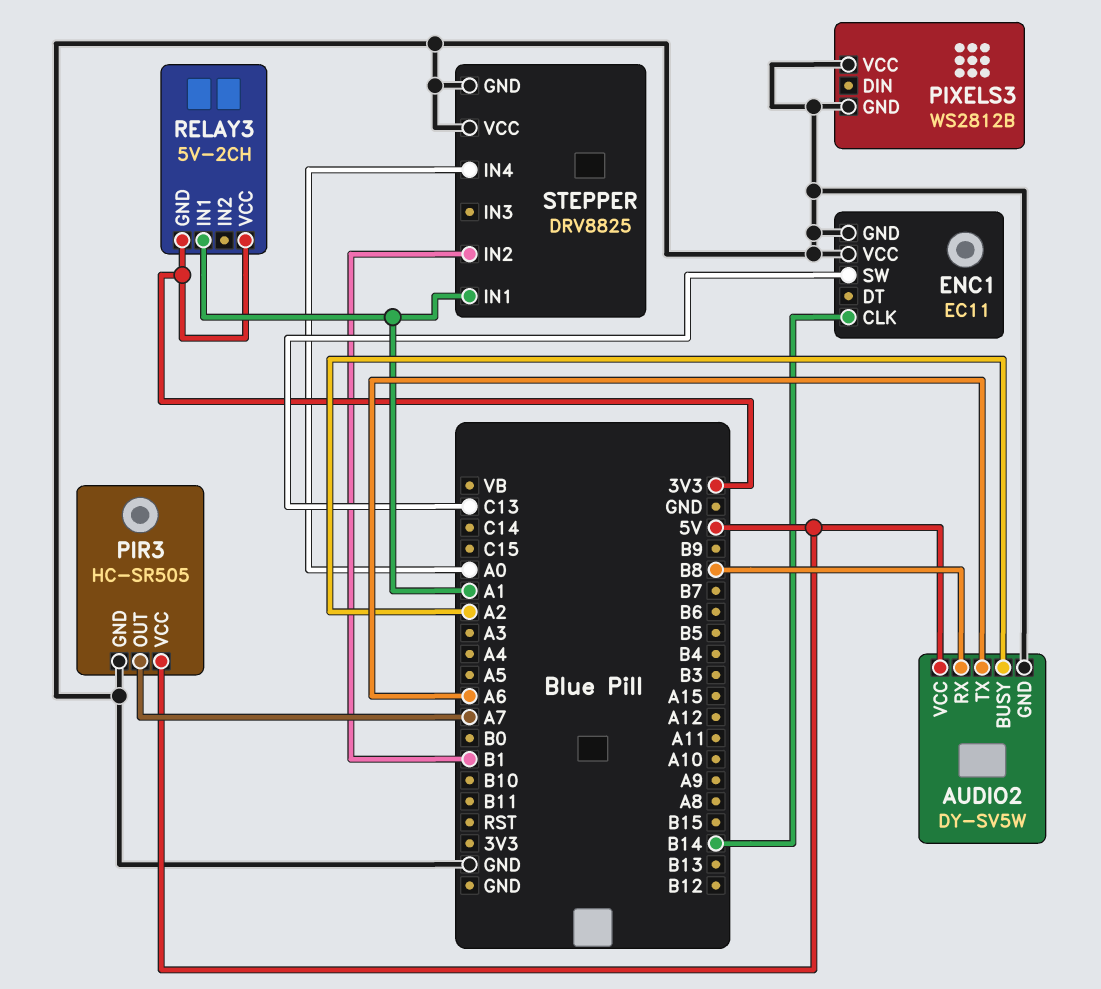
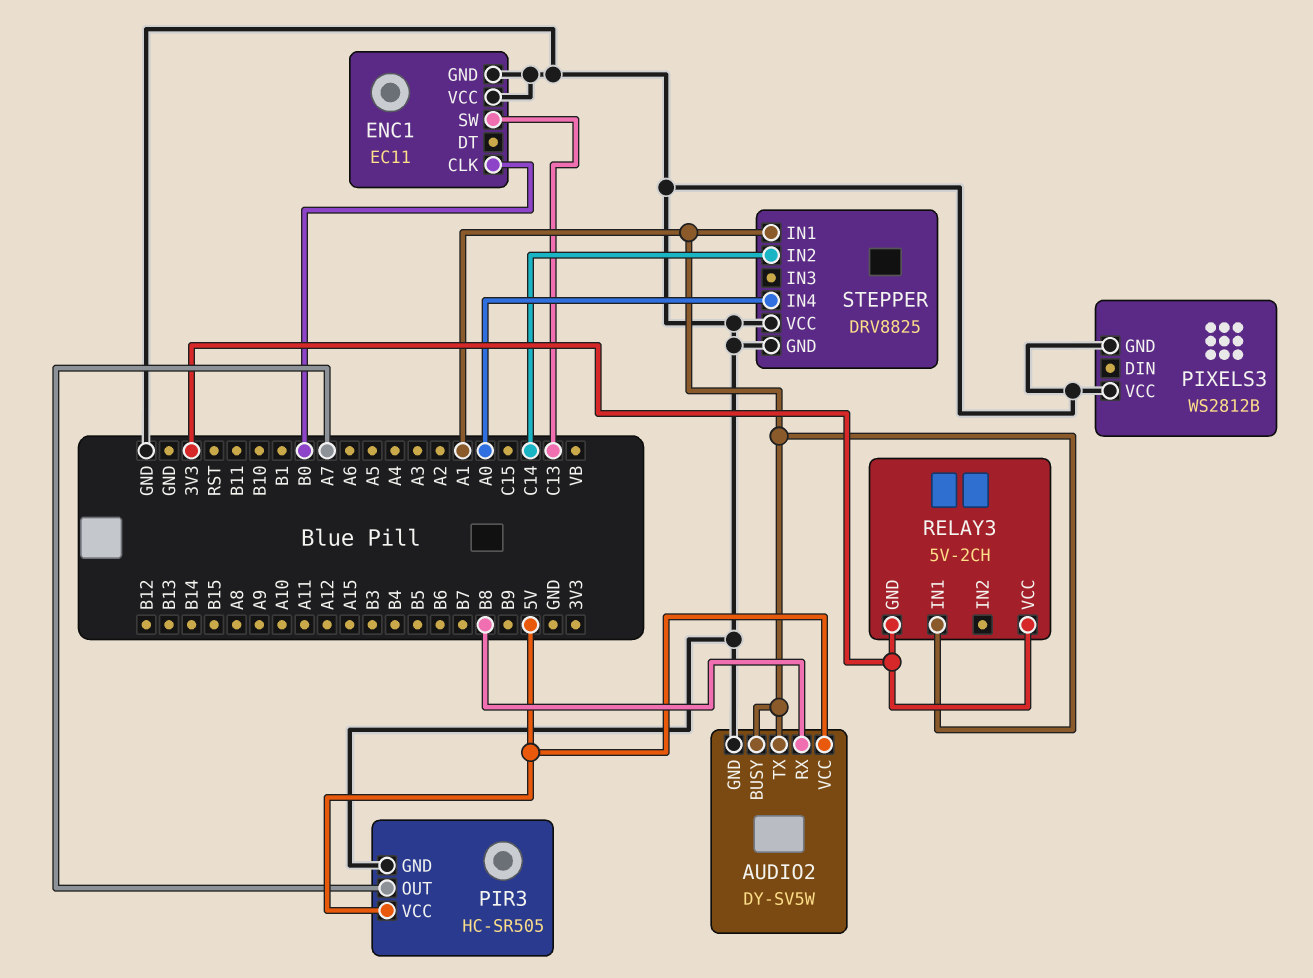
AUDIO2 pin BUSY: A2 -> A1
AUDIO2 pin TX: A6 -> A1
ENC1 pin CLK: B14 -> B0
STEPPER pin IN2: B1 -> C14

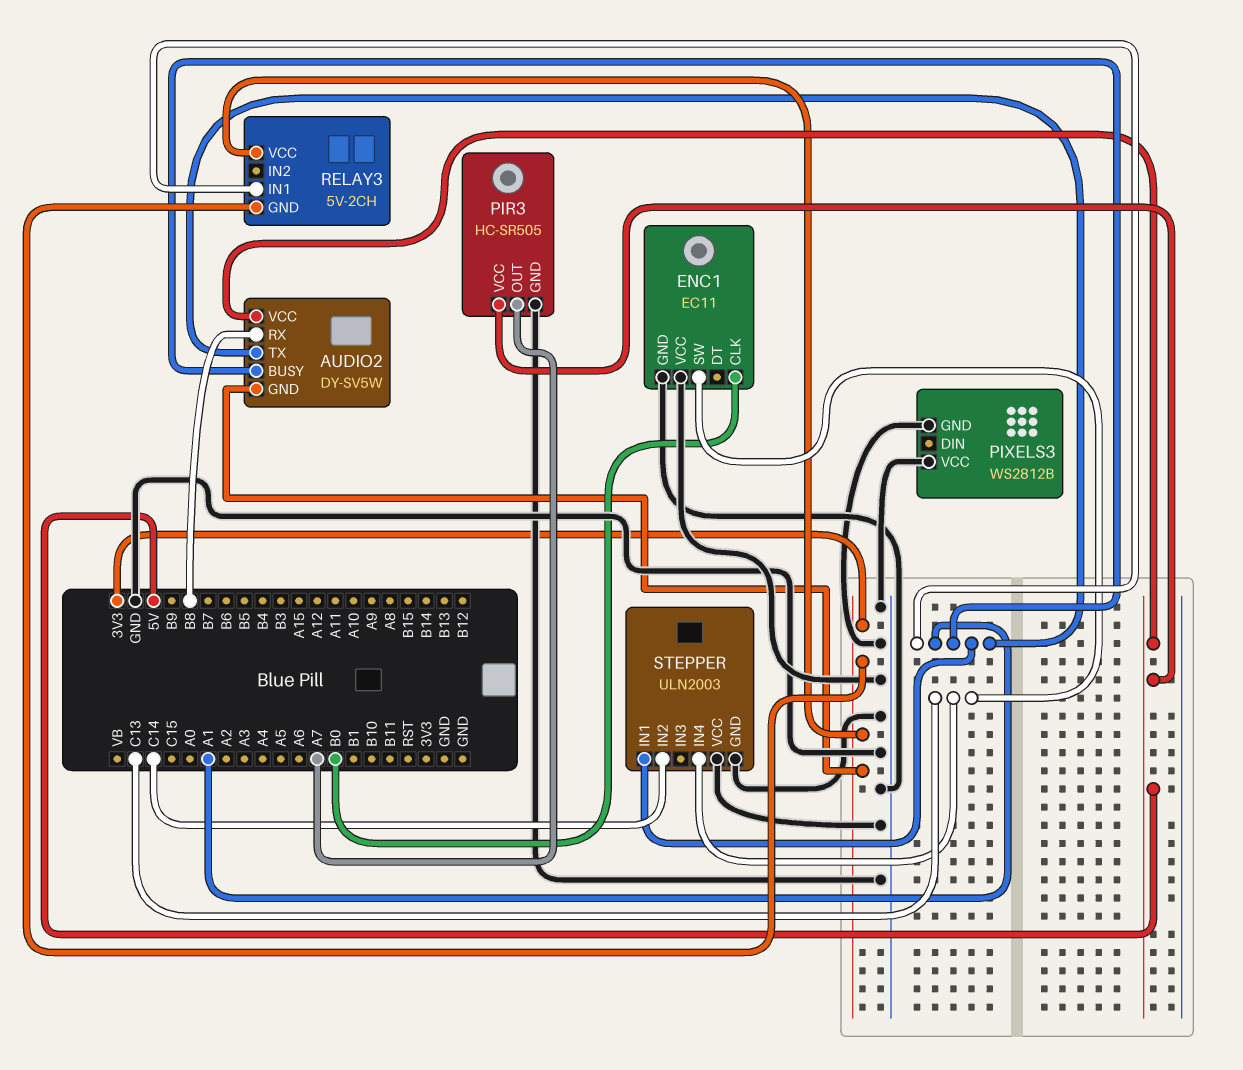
AUDIO2 pin GND: GND -> 3V3
STEPPER: DRV8825 -> ULN2003
STEPPER pin IN4: A0 -> C13

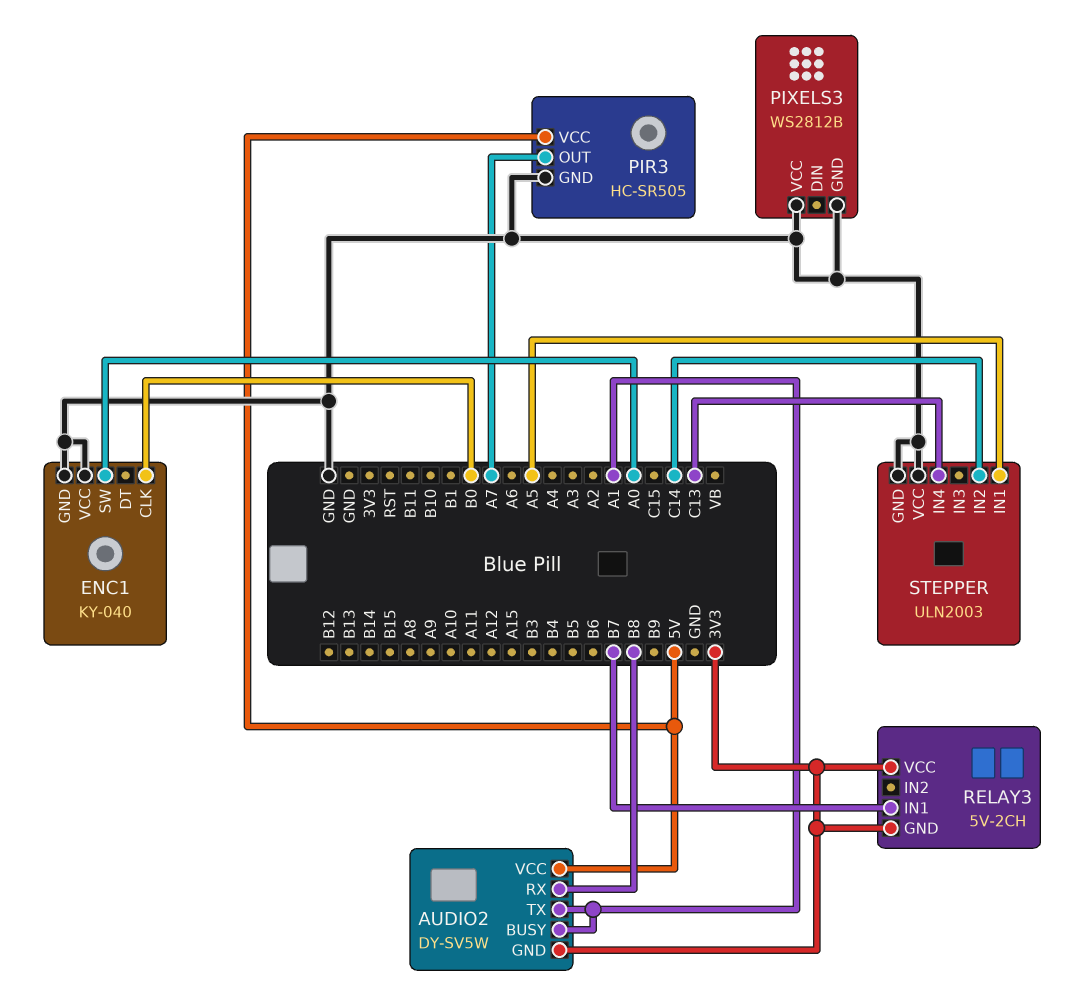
ENC1: EC11 -> KY-040
ENC1 pin SW: C13 -> A0
RELAY3 pin IN1: A1 -> B7
STEPPER pin IN1: A1 -> A5

